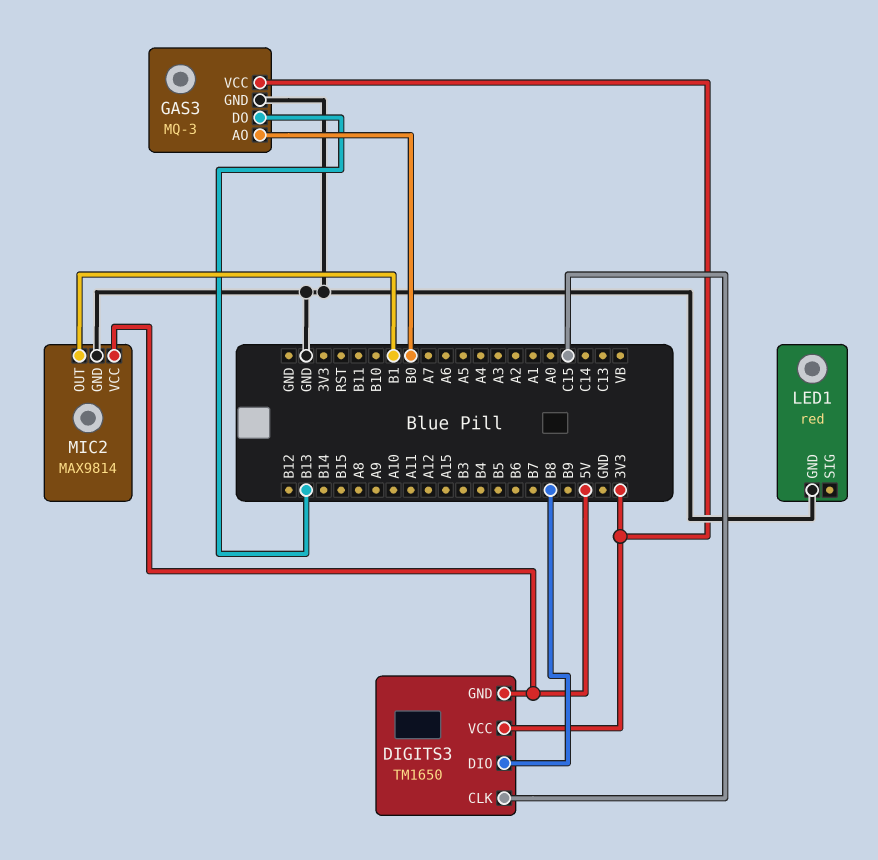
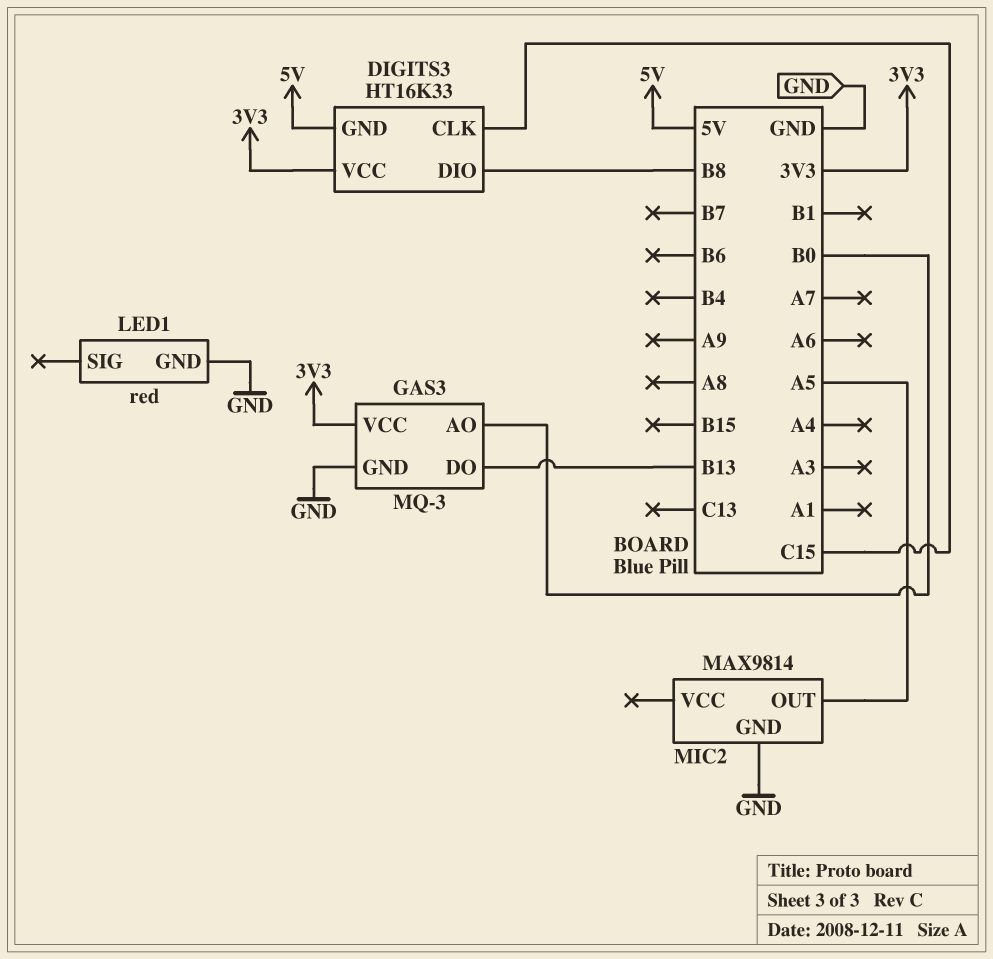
DIGITS3: TM1650 -> HT16K33
MIC2 pin OUT: B1 -> A5
MIC2 pin VCC: 5V -> none

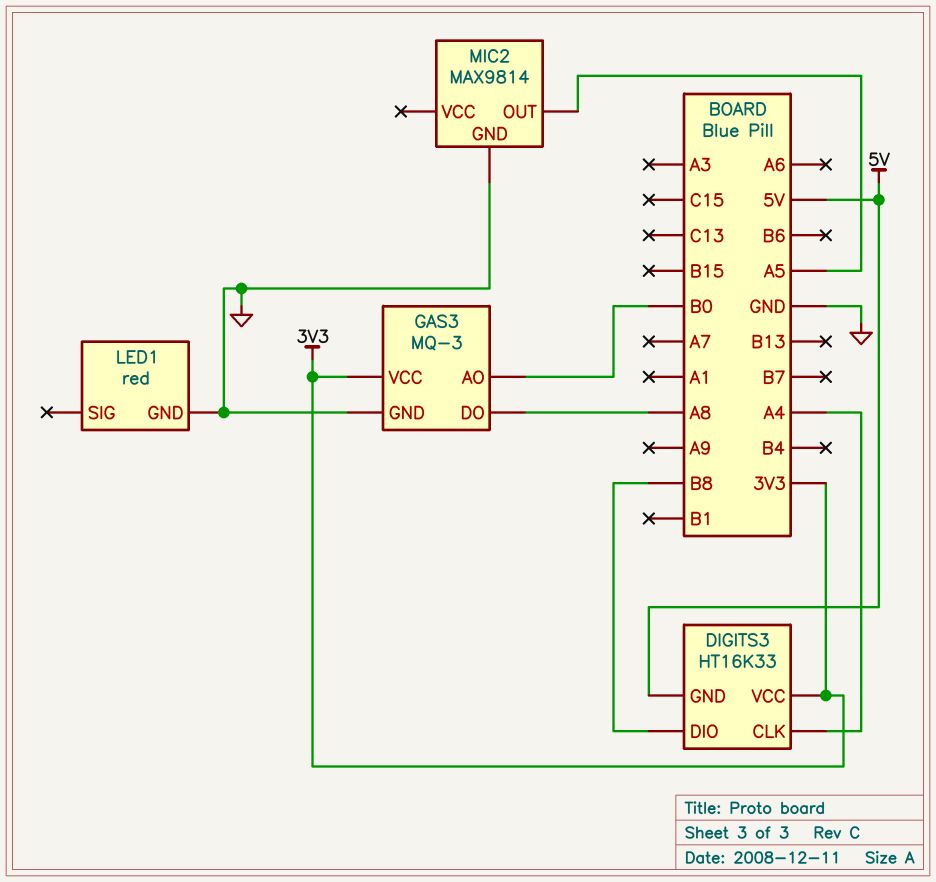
DIGITS3 pin CLK: C15 -> A4
GAS3 pin DO: B13 -> A8

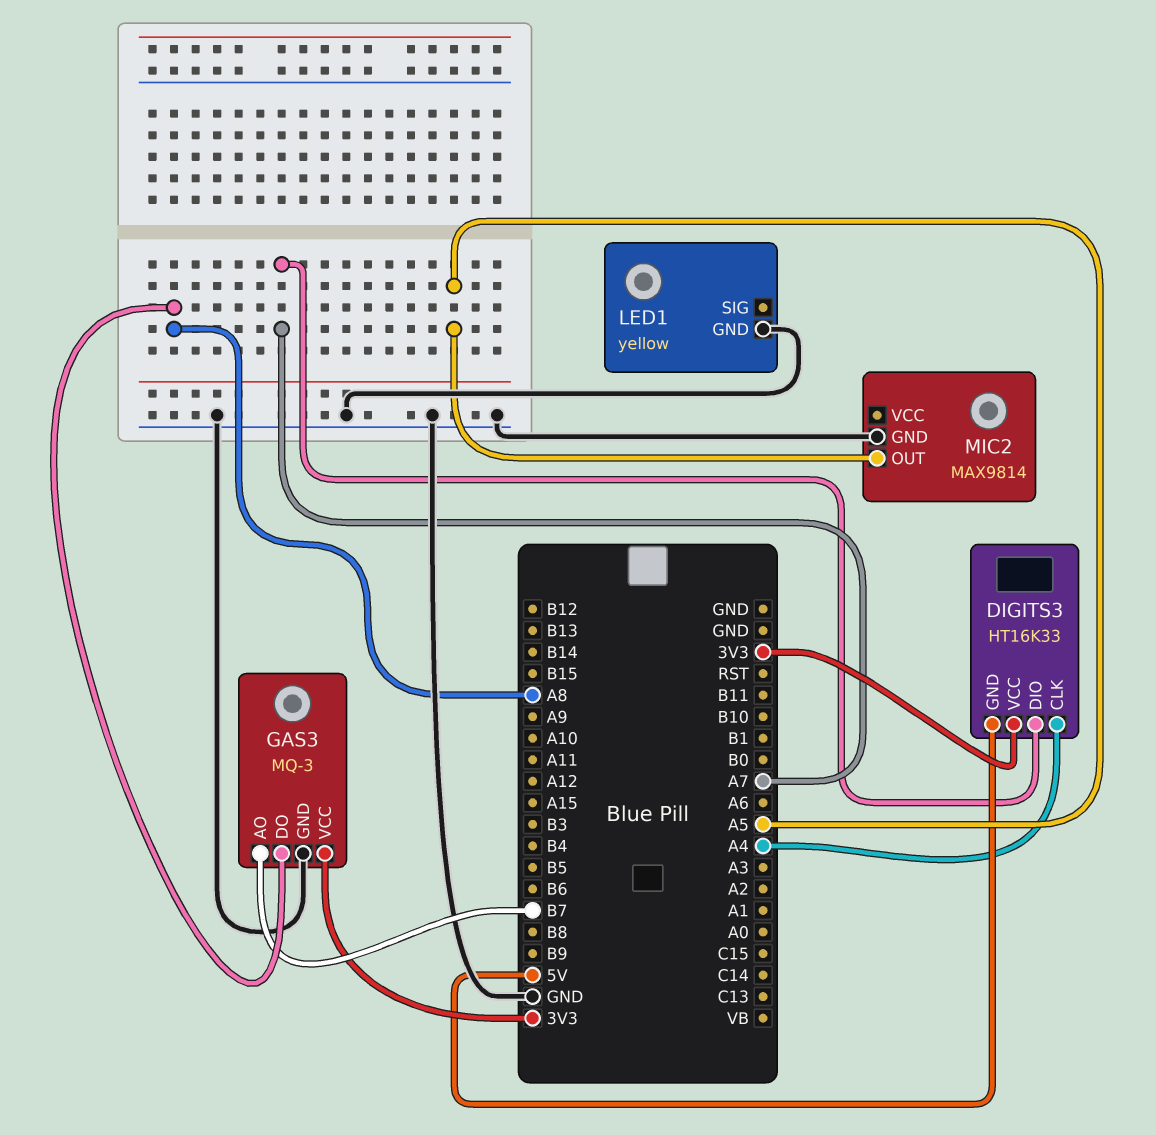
DIGITS3 pin DIO: B8 -> A7
GAS3 pin AO: B0 -> B7
LED1: red -> yellow

